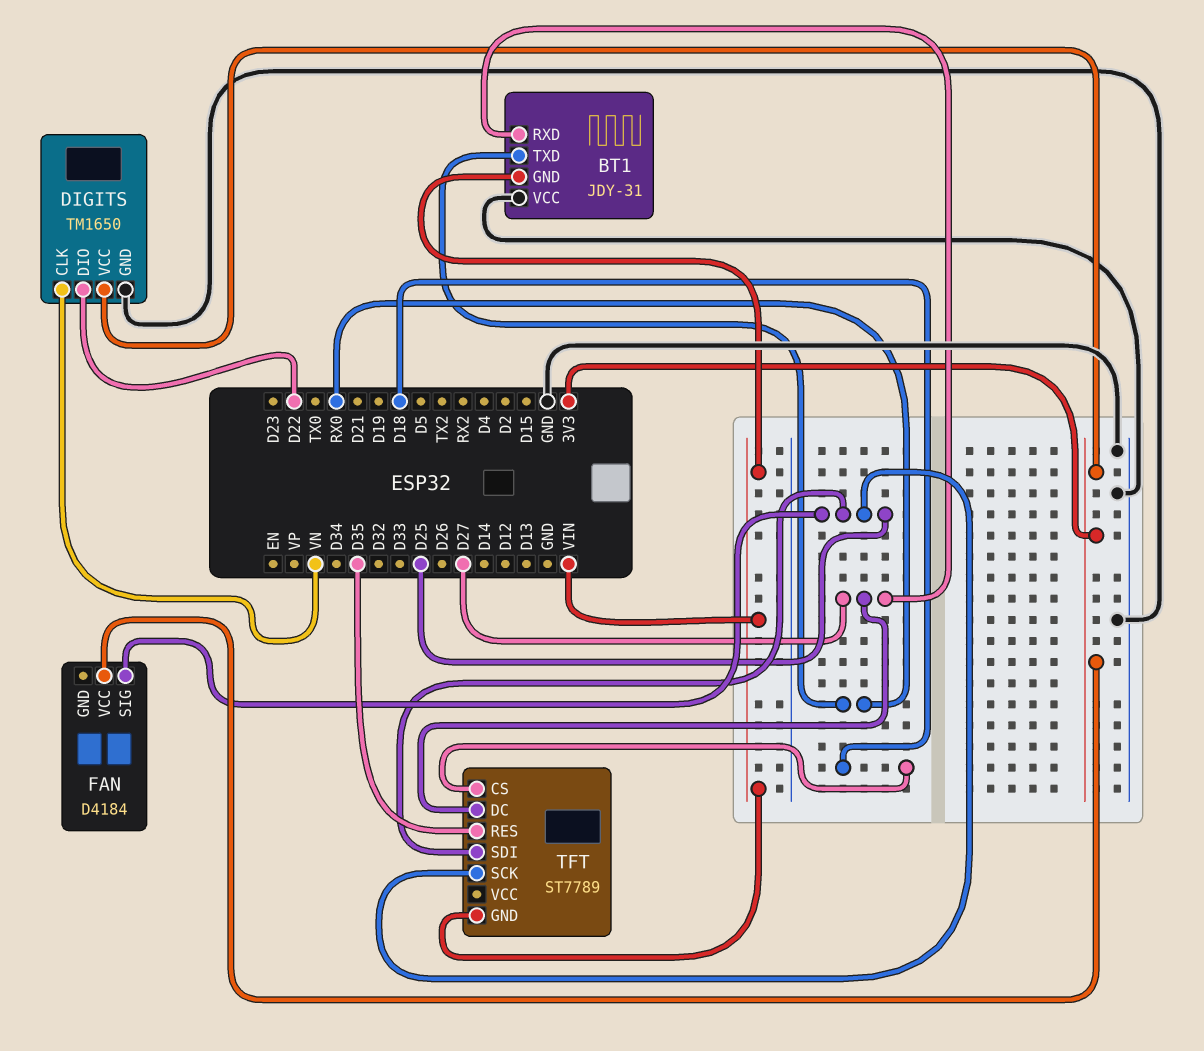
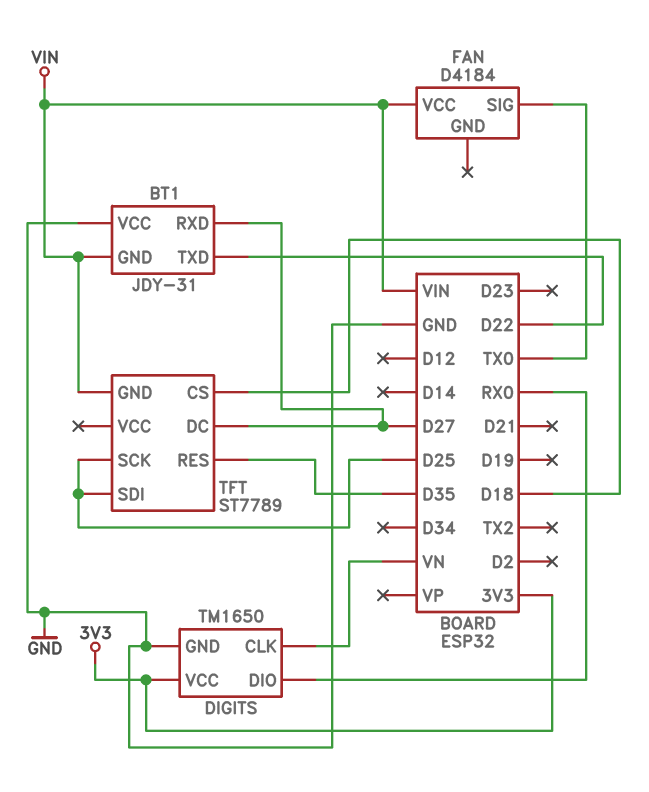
BT1 pin TXD: RX0 -> D22
DIGITS pin DIO: D22 -> RX0
FAN pin SIG: D25 -> TX0
FAN pin VCC: 3V3 -> VIN

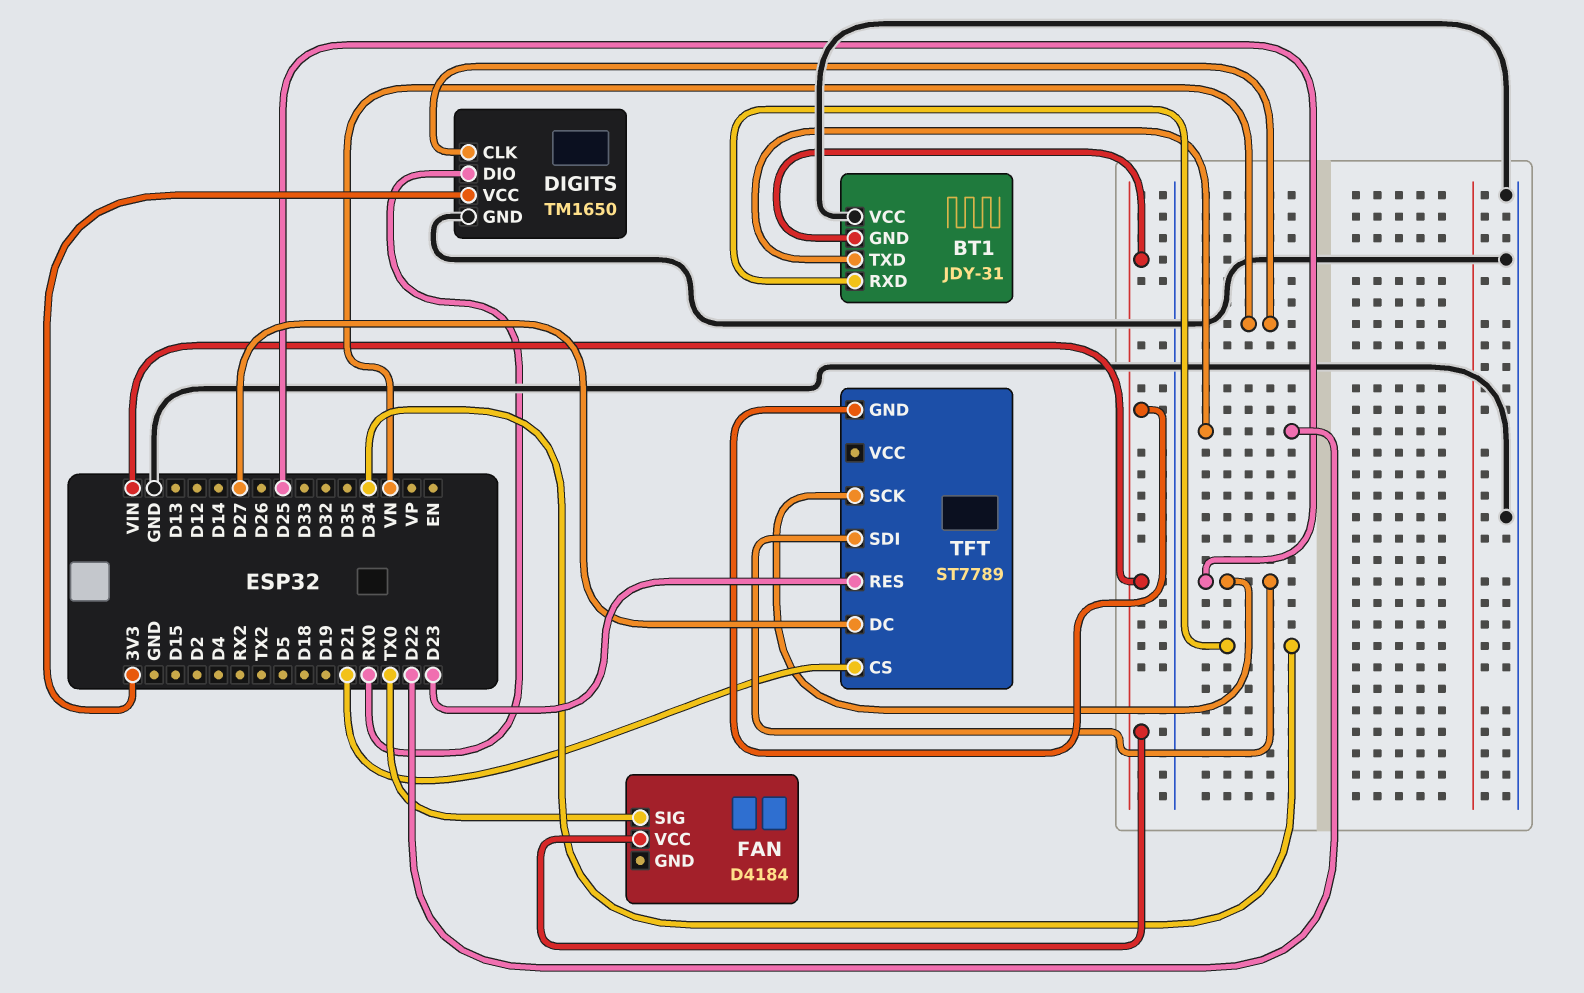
BT1 pin RXD: D27 -> D34
TFT pin CS: D18 -> D21
TFT pin RES: D35 -> D23

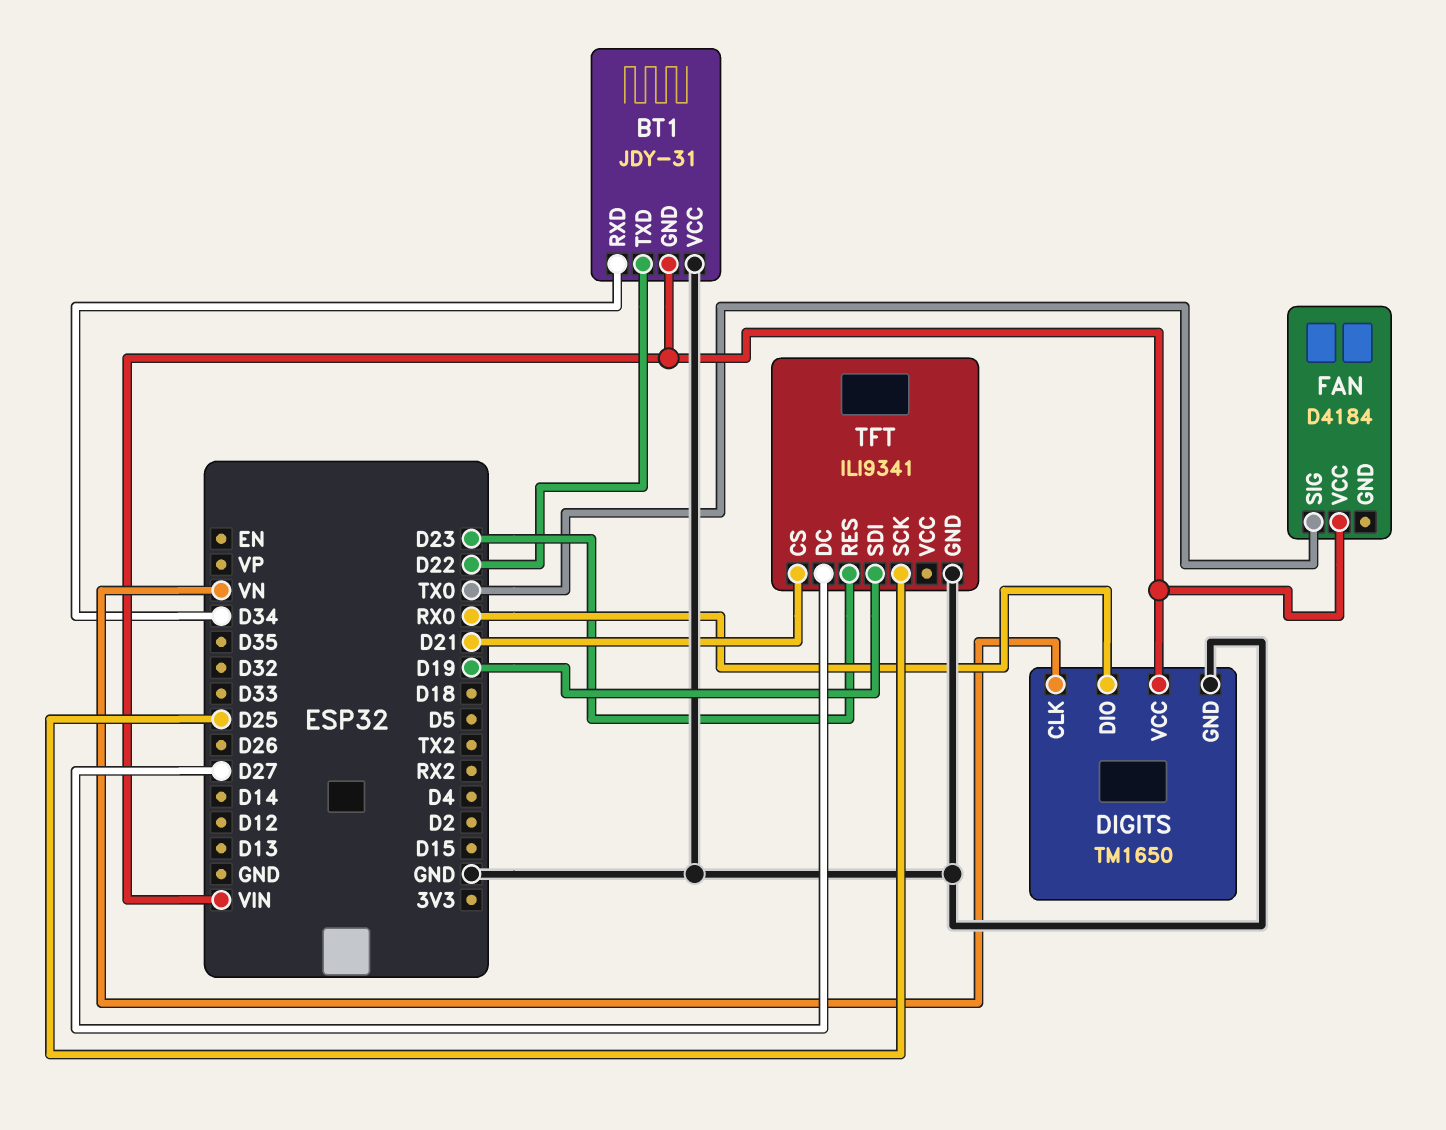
DIGITS pin VCC: 3V3 -> VIN
TFT: ST7789 -> ILI9341
TFT pin GND: VIN -> GND
TFT pin SDI: D25 -> D19

